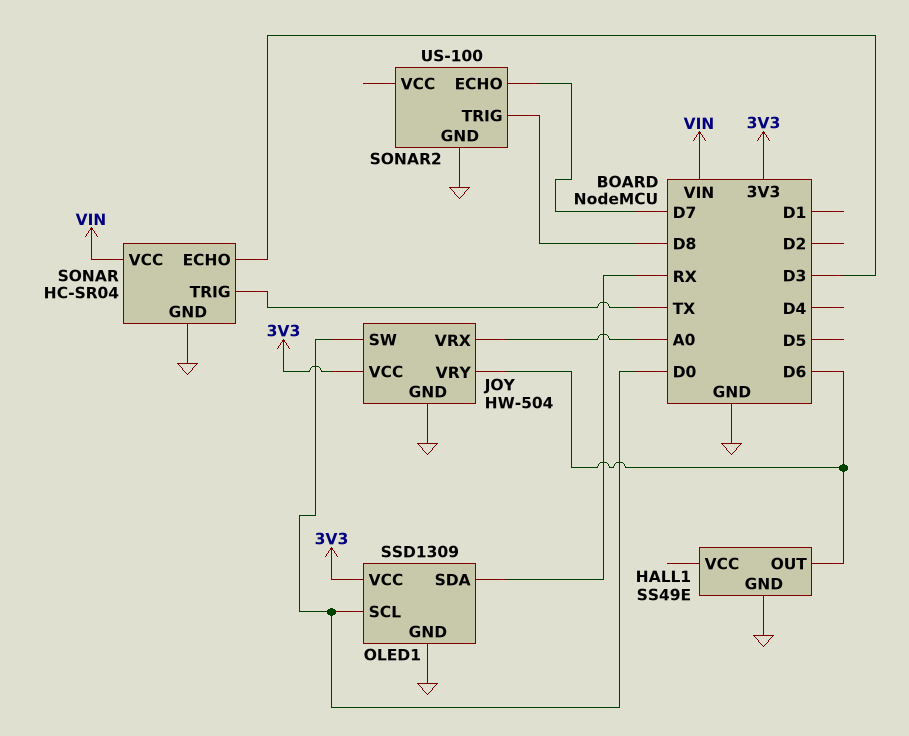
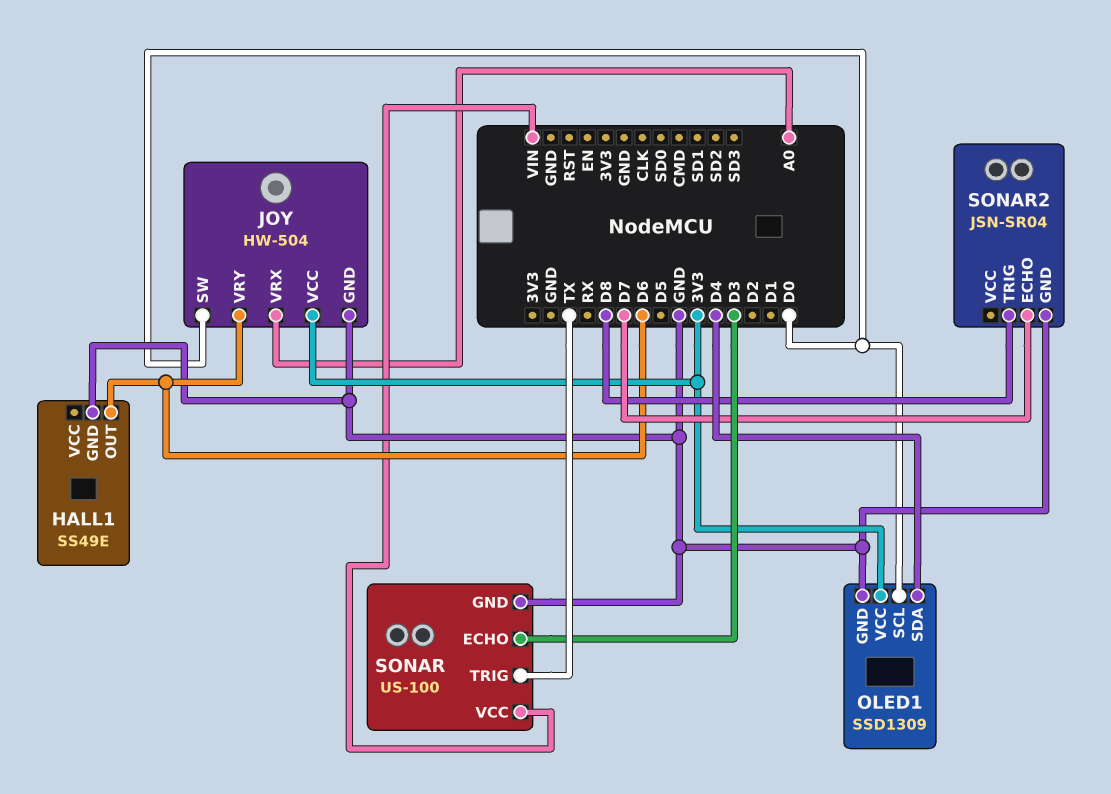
OLED1 pin SDA: RX -> D4
SONAR: HC-SR04 -> US-100
SONAR2: US-100 -> JSN-SR04

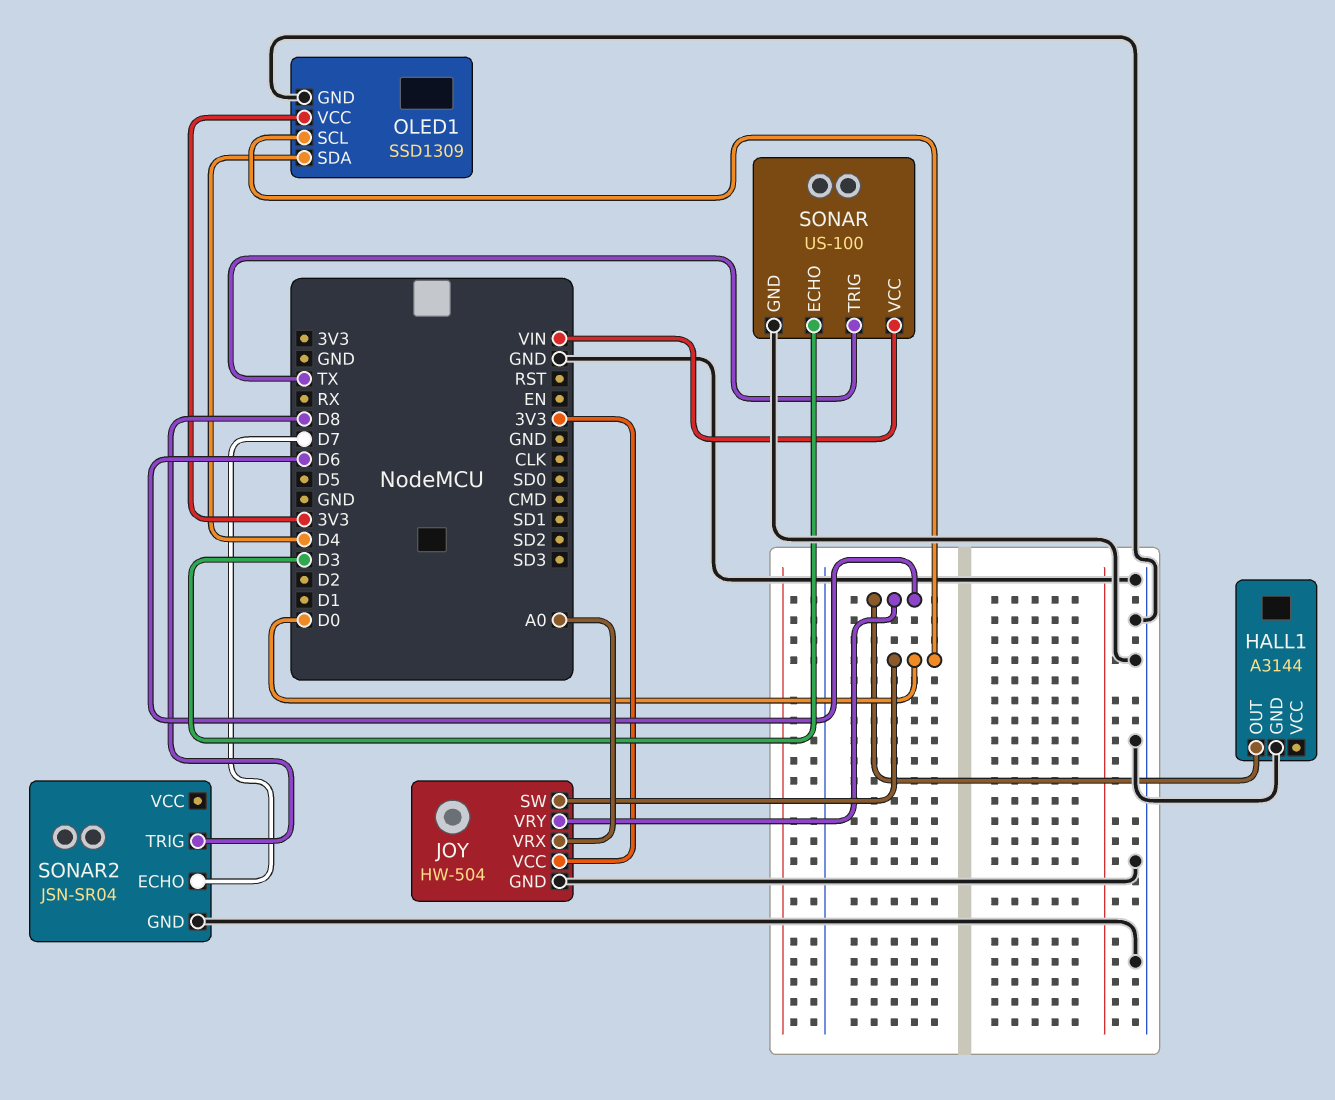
HALL1: SS49E -> A3144

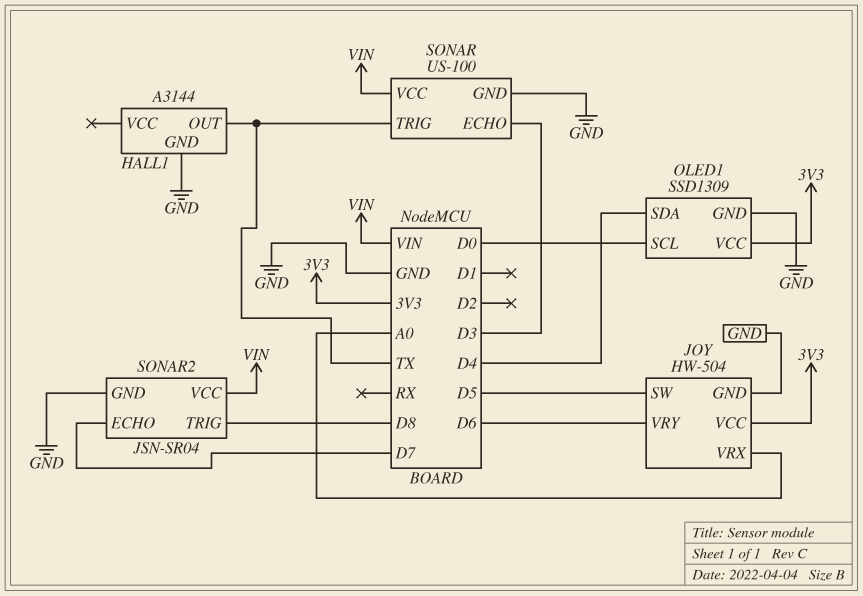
HALL1 pin OUT: D6 -> TX
JOY pin SW: D0 -> D5
SONAR2 pin VCC: none -> VIN

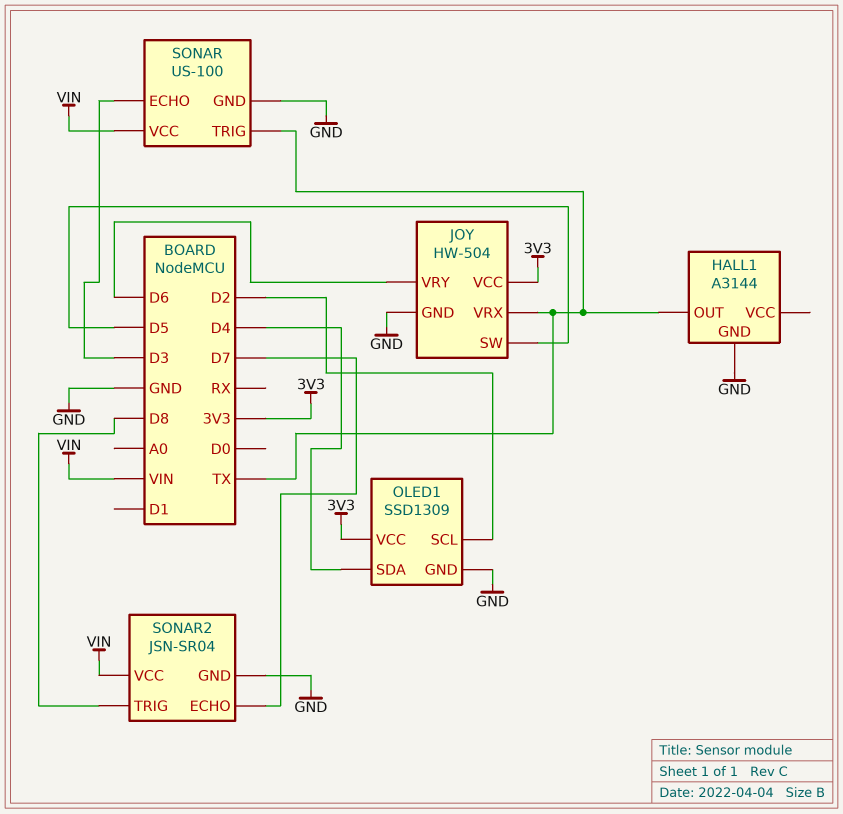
JOY pin VRX: A0 -> TX
OLED1 pin SCL: D0 -> D2

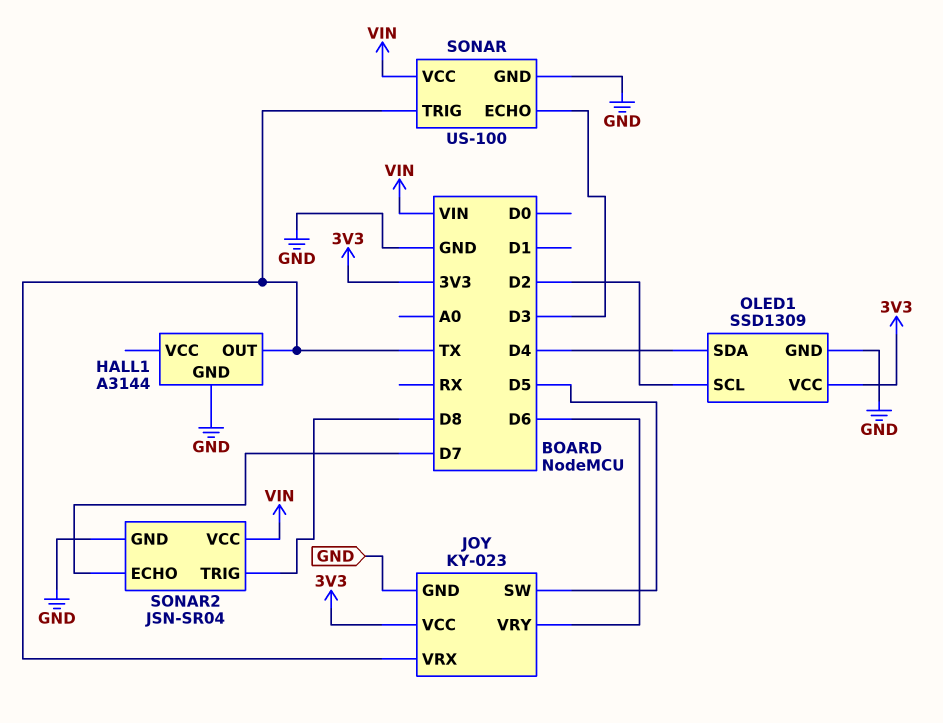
JOY: HW-504 -> KY-023

